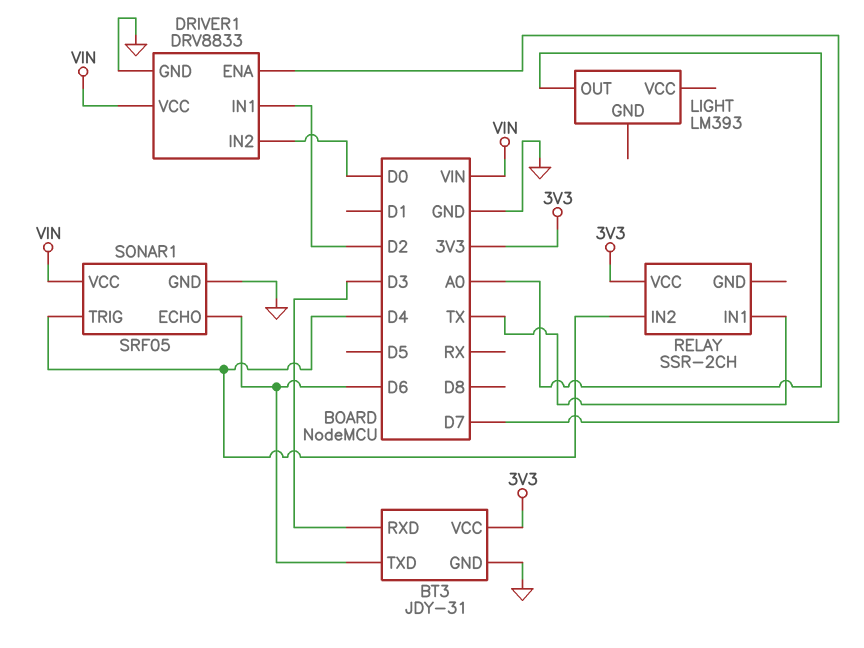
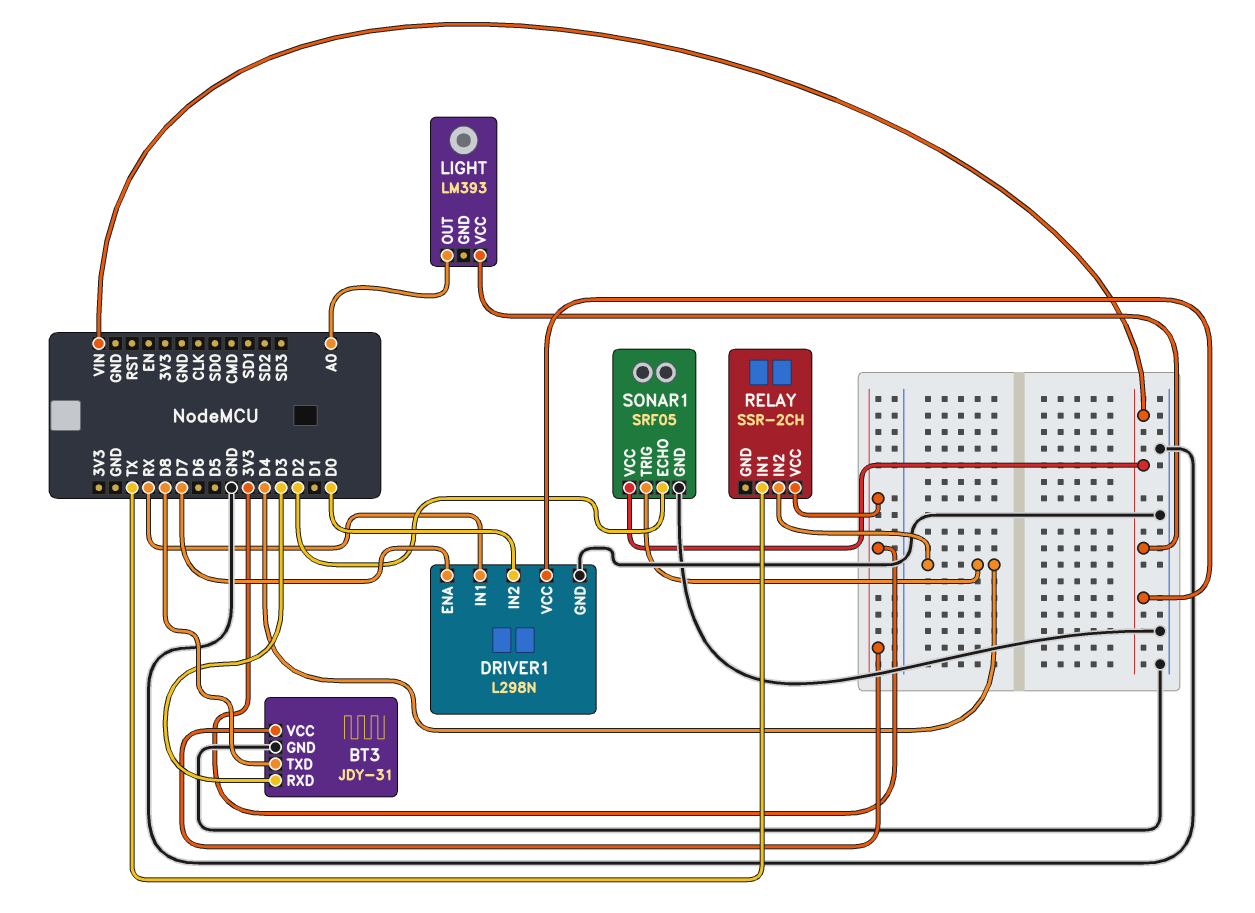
BT3 pin TXD: D6 -> D8
DRIVER1: DRV8833 -> L298N
DRIVER1 pin IN1: D2 -> RX
LIGHT pin VCC: none -> VIN
SONAR1 pin ECHO: D6 -> D2

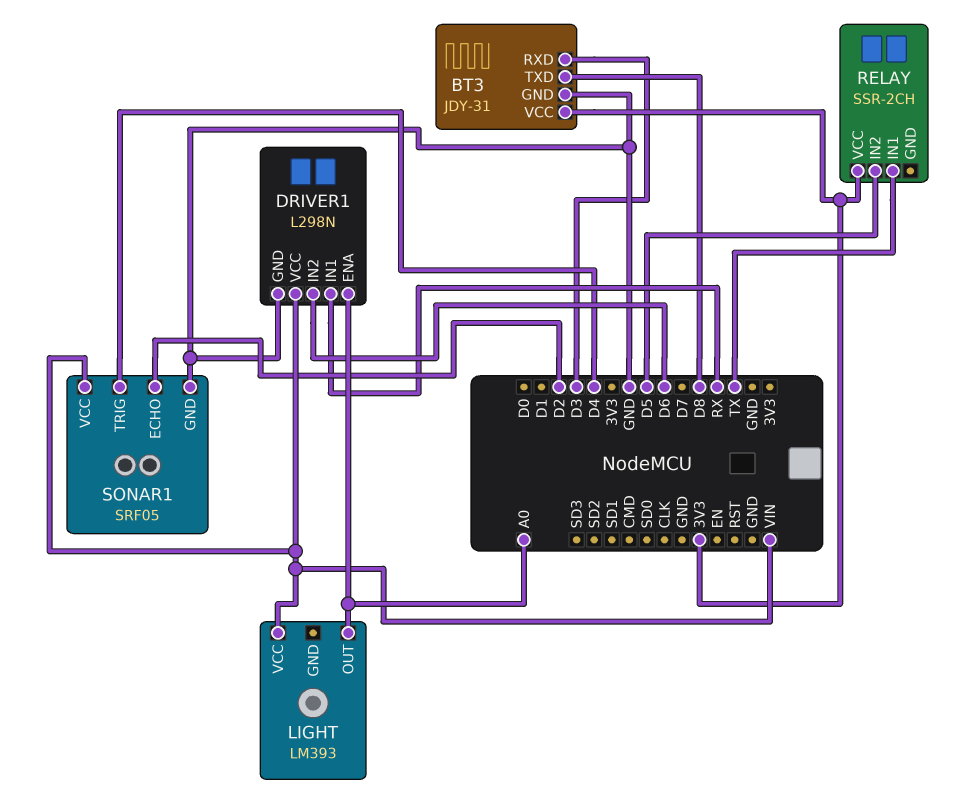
DRIVER1 pin ENA: D7 -> A0
DRIVER1 pin IN2: D0 -> D6
RELAY pin IN2: D4 -> D5

